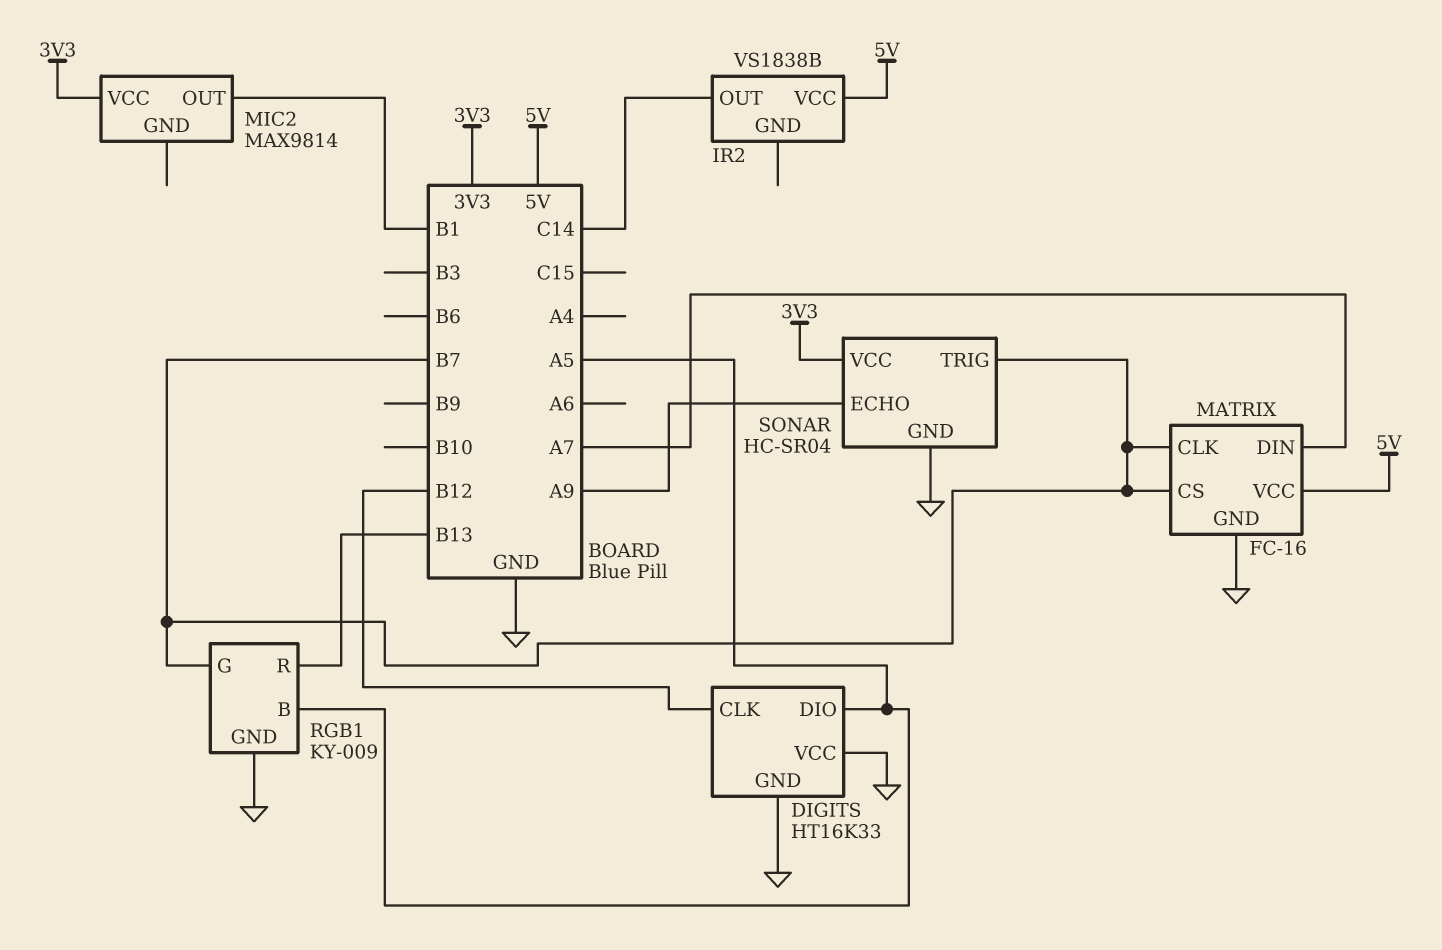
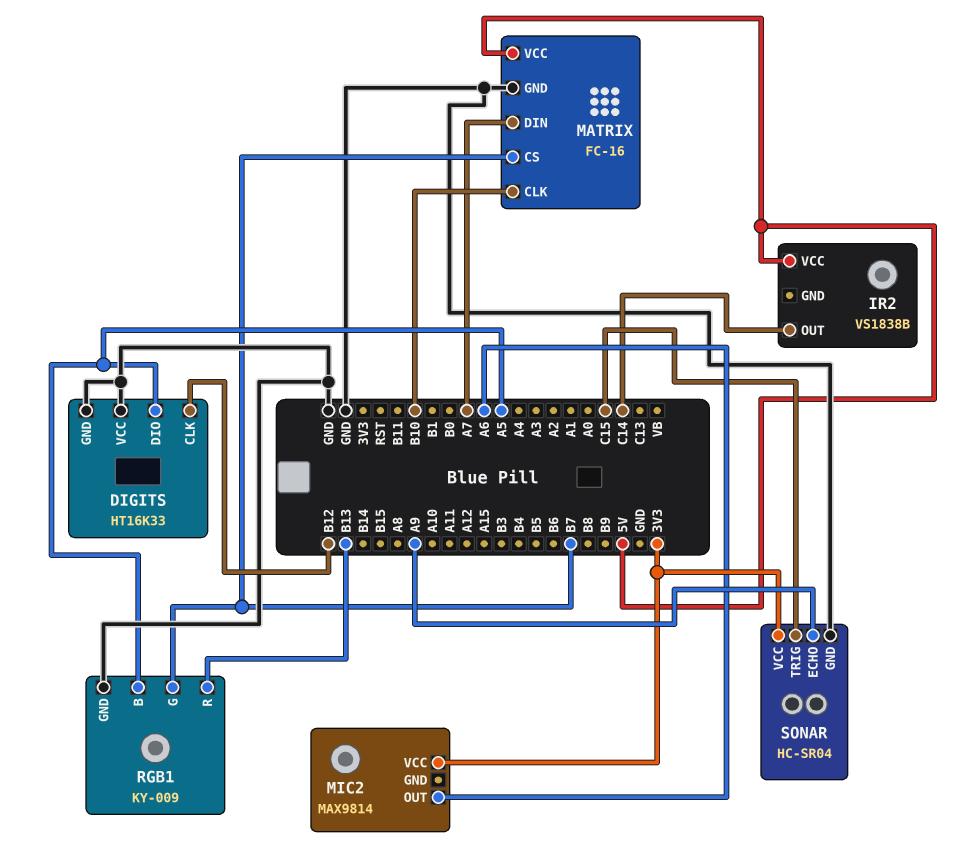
MATRIX pin CLK: B7 -> B10
MIC2 pin OUT: B1 -> A6
SONAR pin TRIG: B7 -> C15

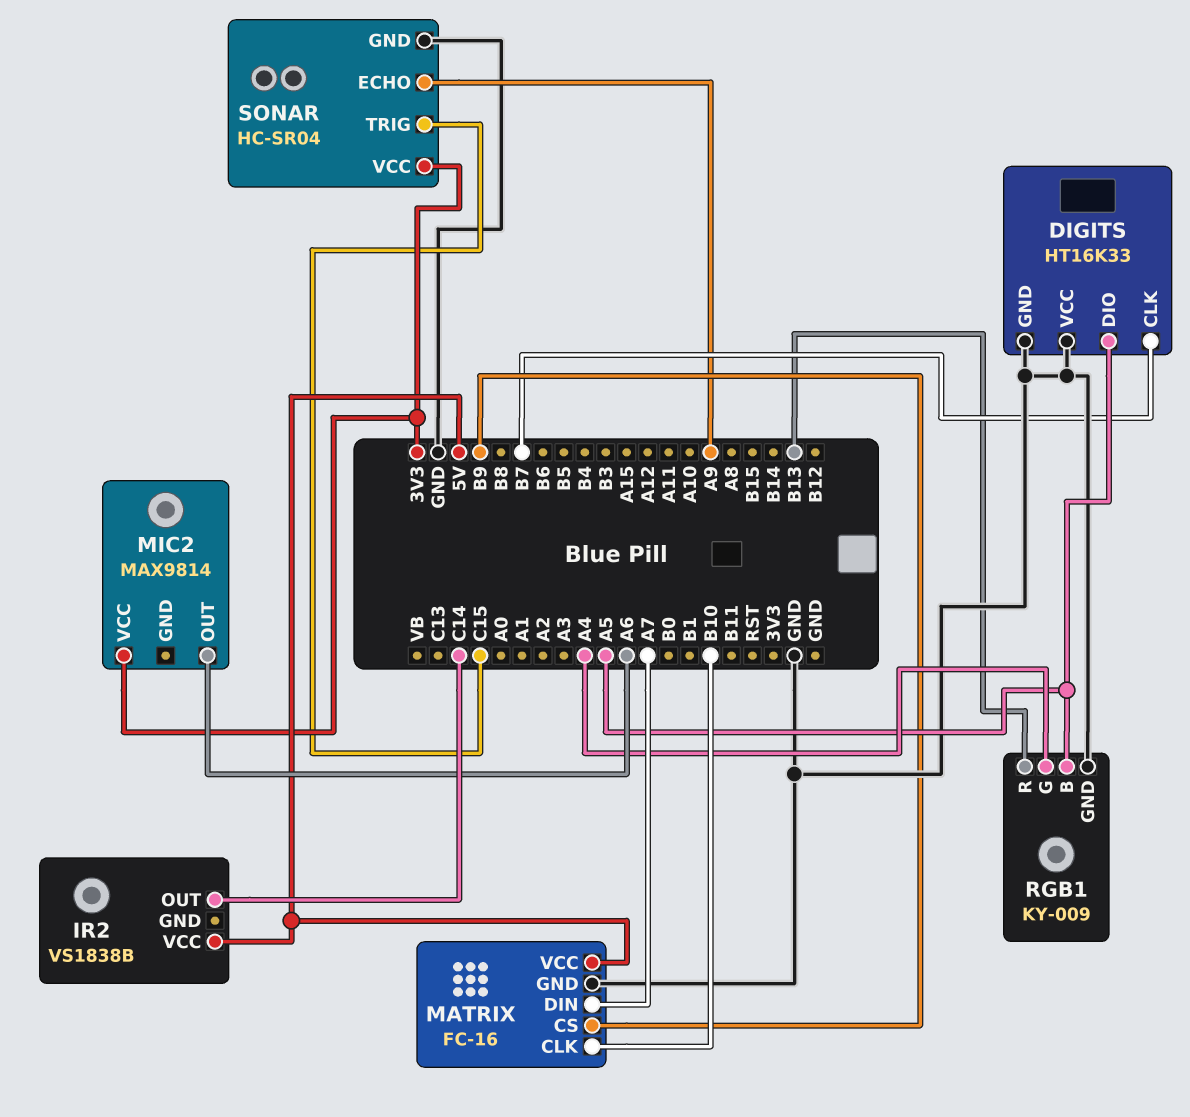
DIGITS pin CLK: B12 -> B7
MATRIX pin CS: B7 -> B9
RGB1 pin G: B7 -> A4

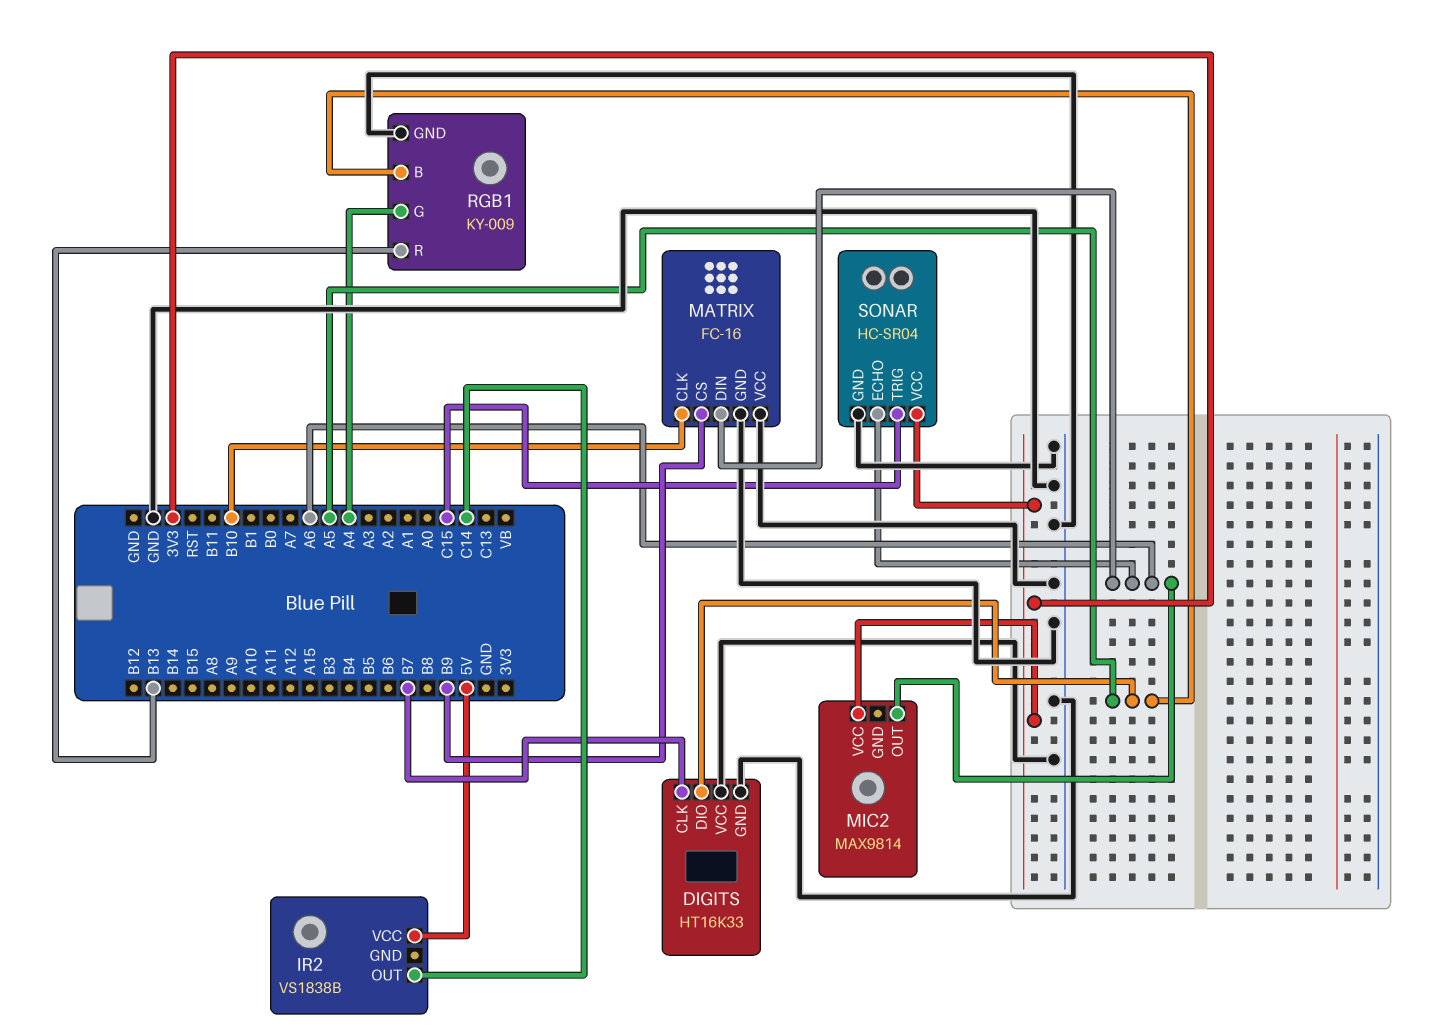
MATRIX pin DIN: A7 -> A6
MATRIX pin VCC: 5V -> GND
SONAR pin ECHO: A9 -> A6

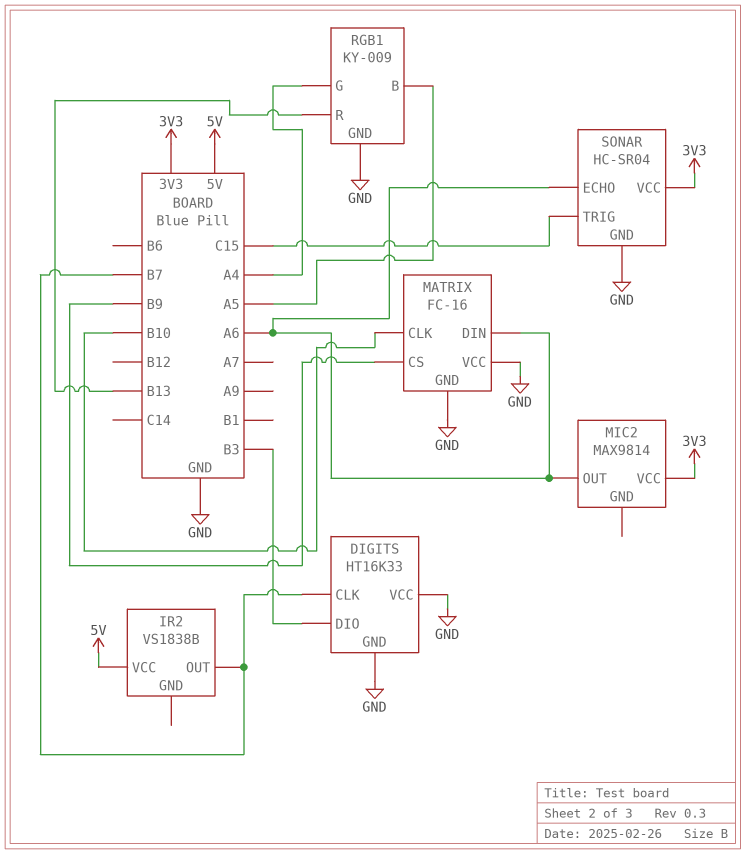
DIGITS pin DIO: A5 -> B3
IR2 pin OUT: C14 -> B7

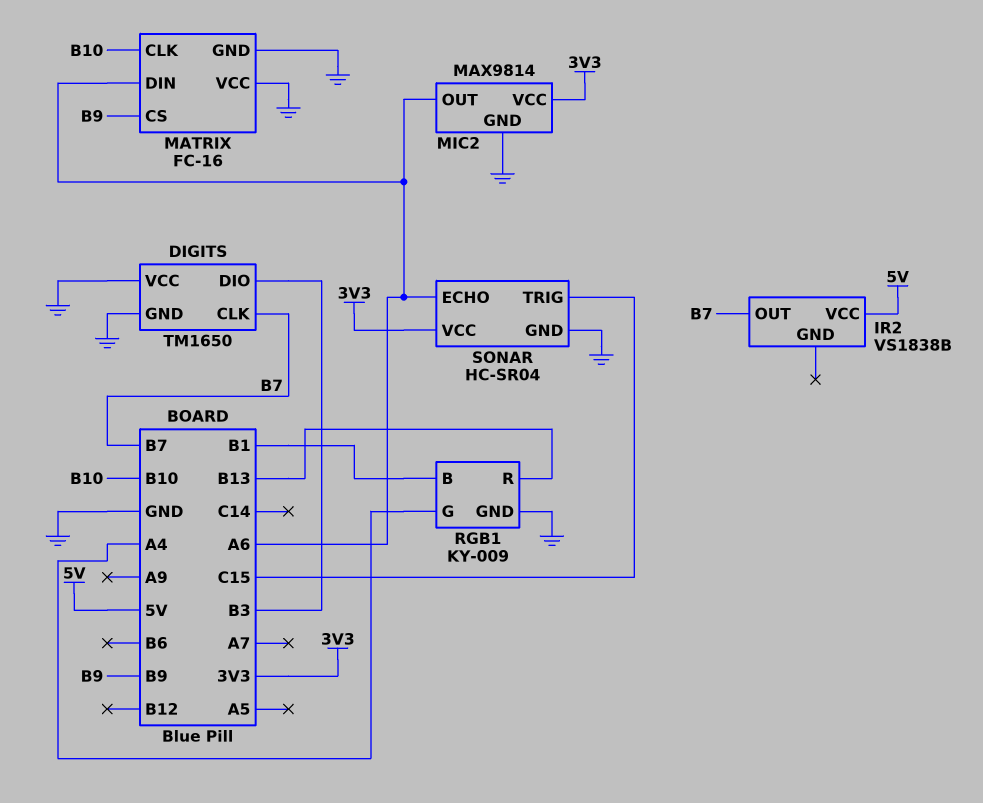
DIGITS: HT16K33 -> TM1650
MIC2 pin GND: none -> GND
RGB1 pin B: A5 -> B1

